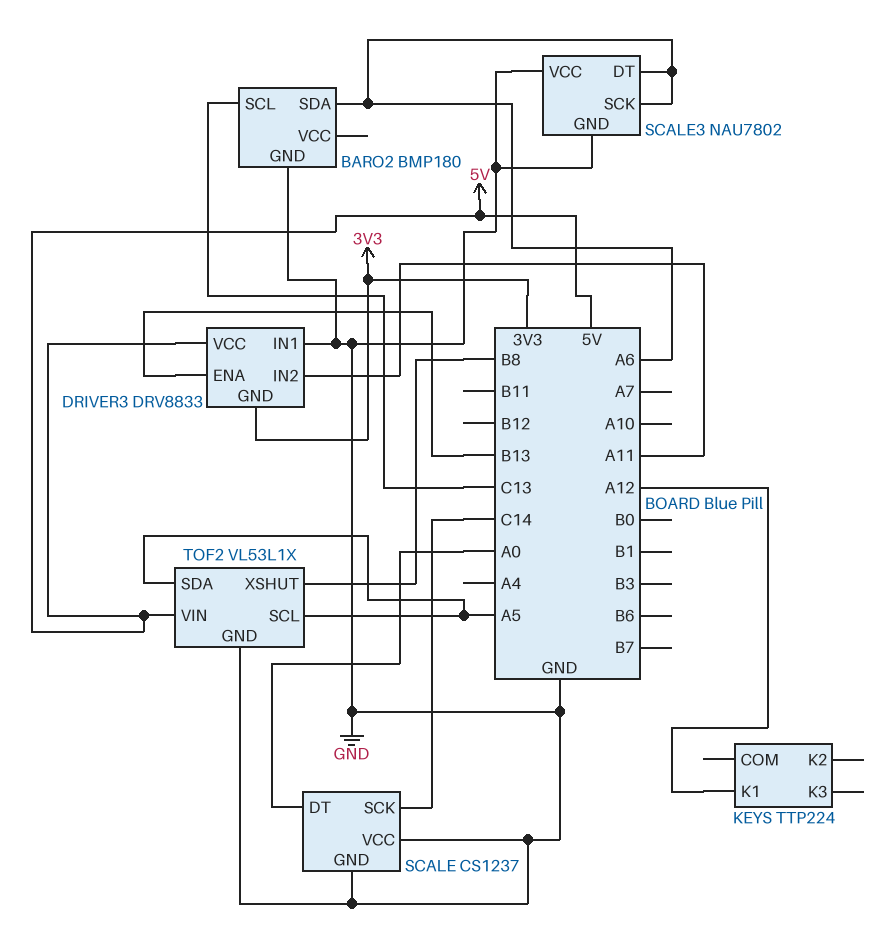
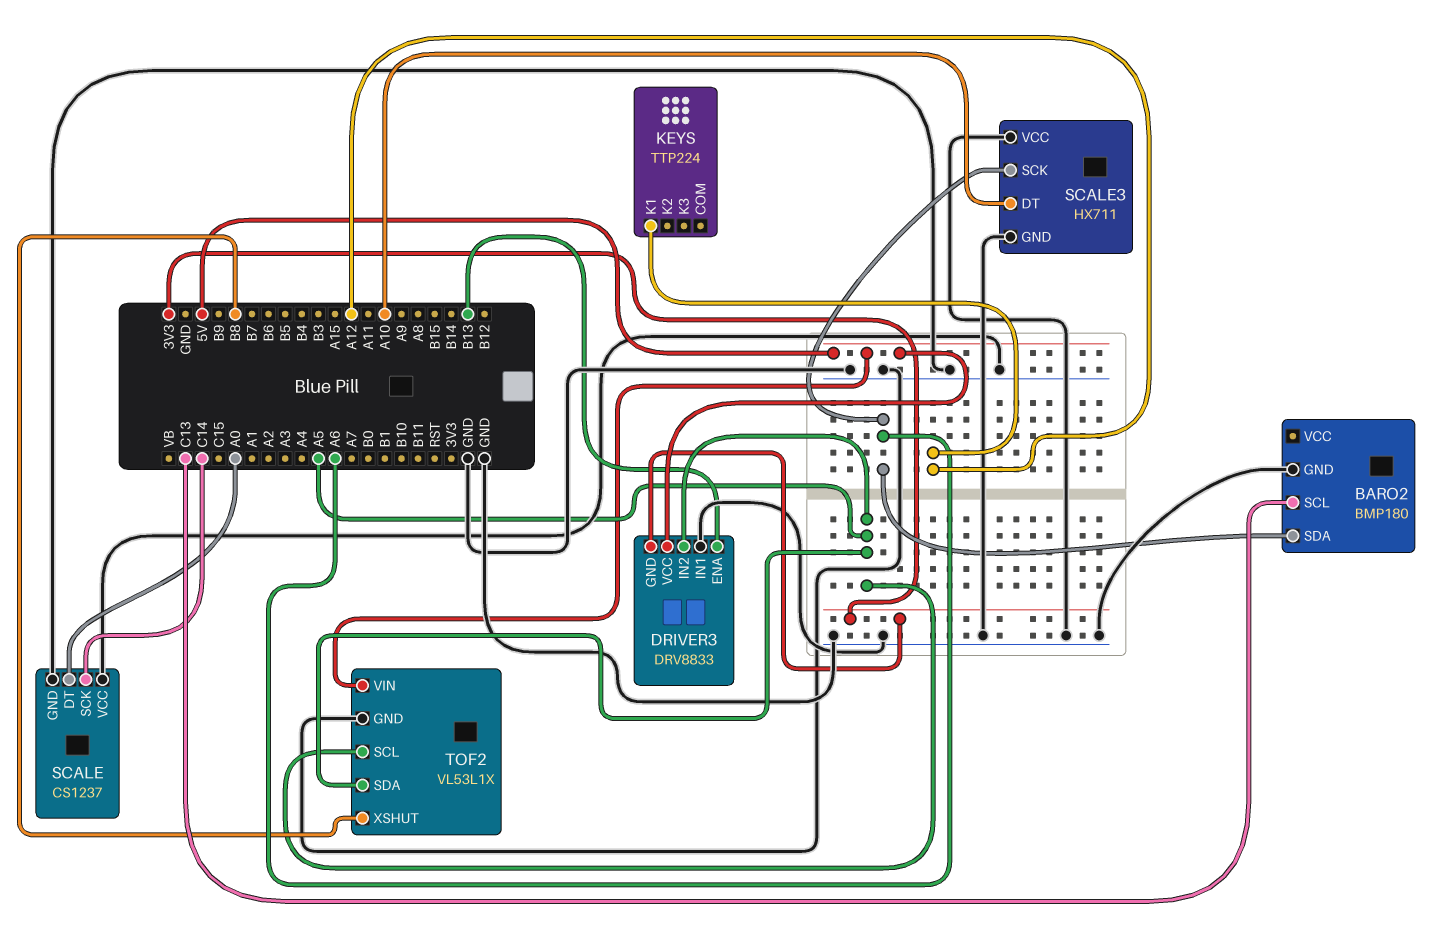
DRIVER3 pin IN2: A11 -> A5
SCALE3: NAU7802 -> HX711
SCALE3 pin DT: A6 -> A10

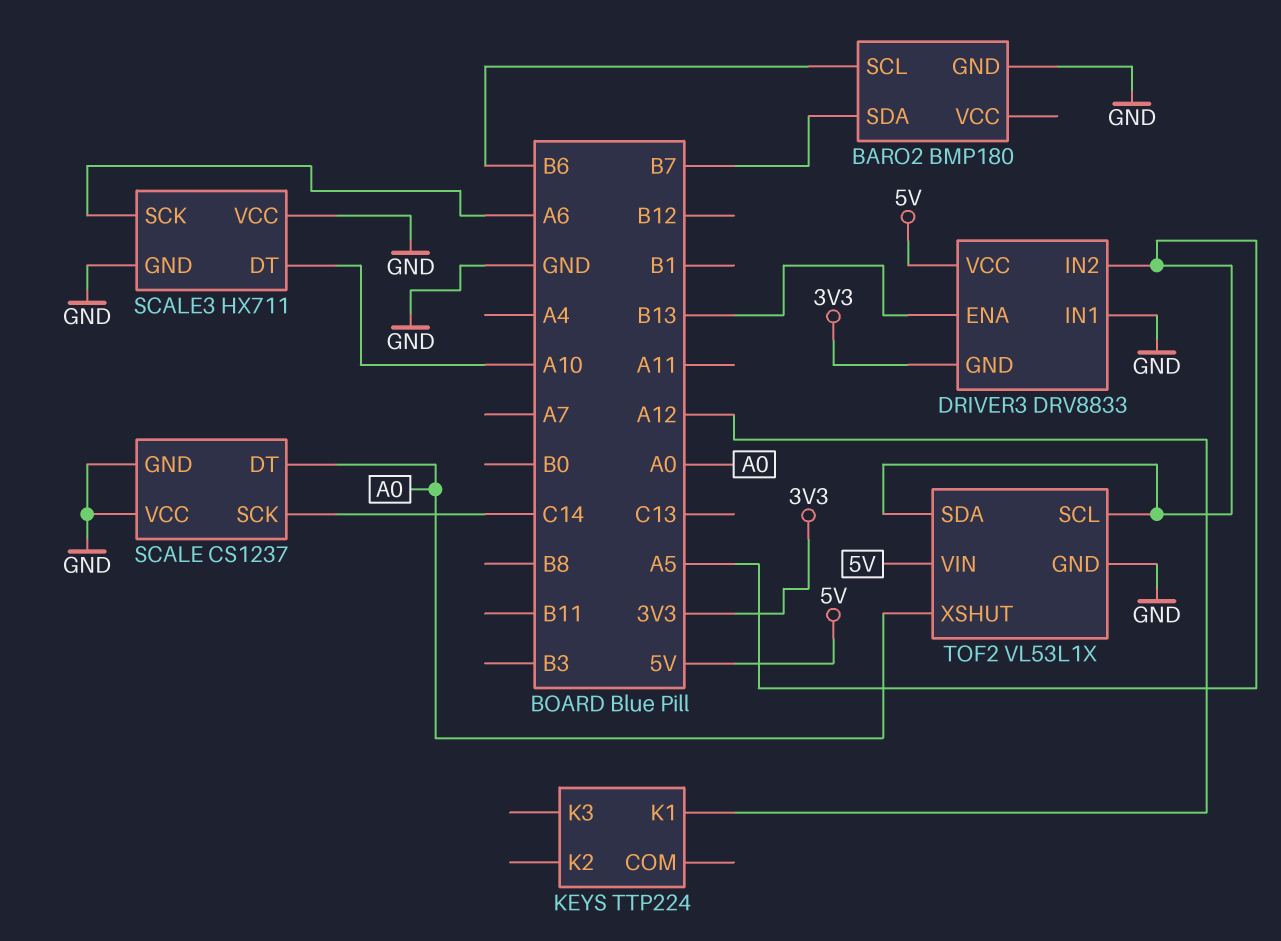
BARO2 pin SCL: C13 -> B6
BARO2 pin SDA: A6 -> B7
TOF2 pin XSHUT: B8 -> A0

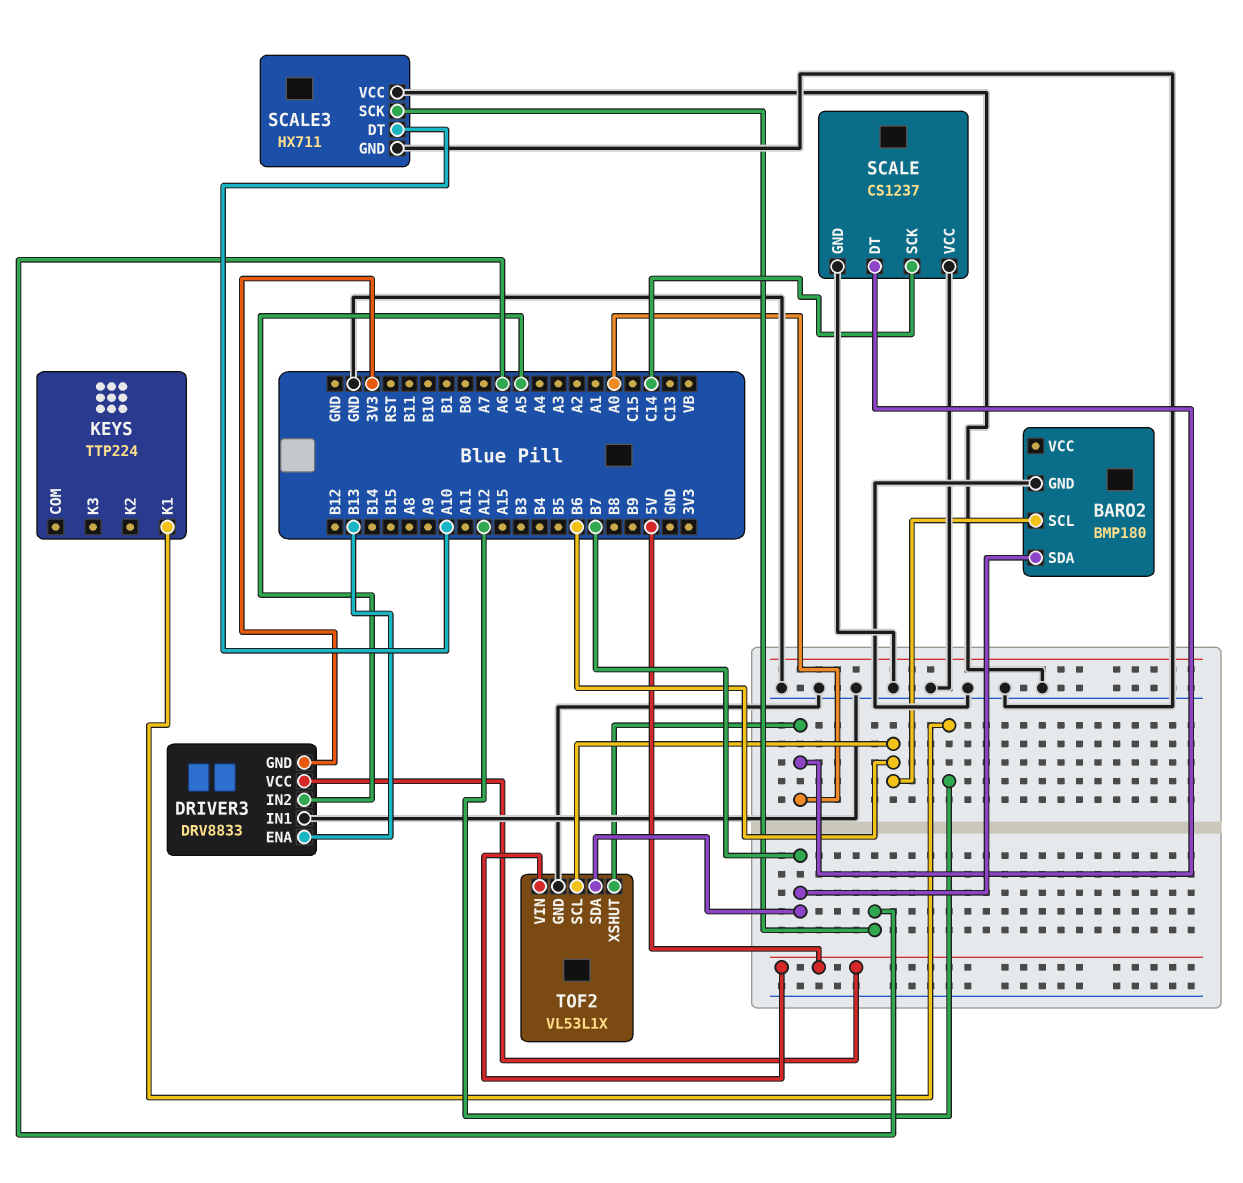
TOF2 pin SCL: A5 -> B6
TOF2 pin SDA: A5 -> B7

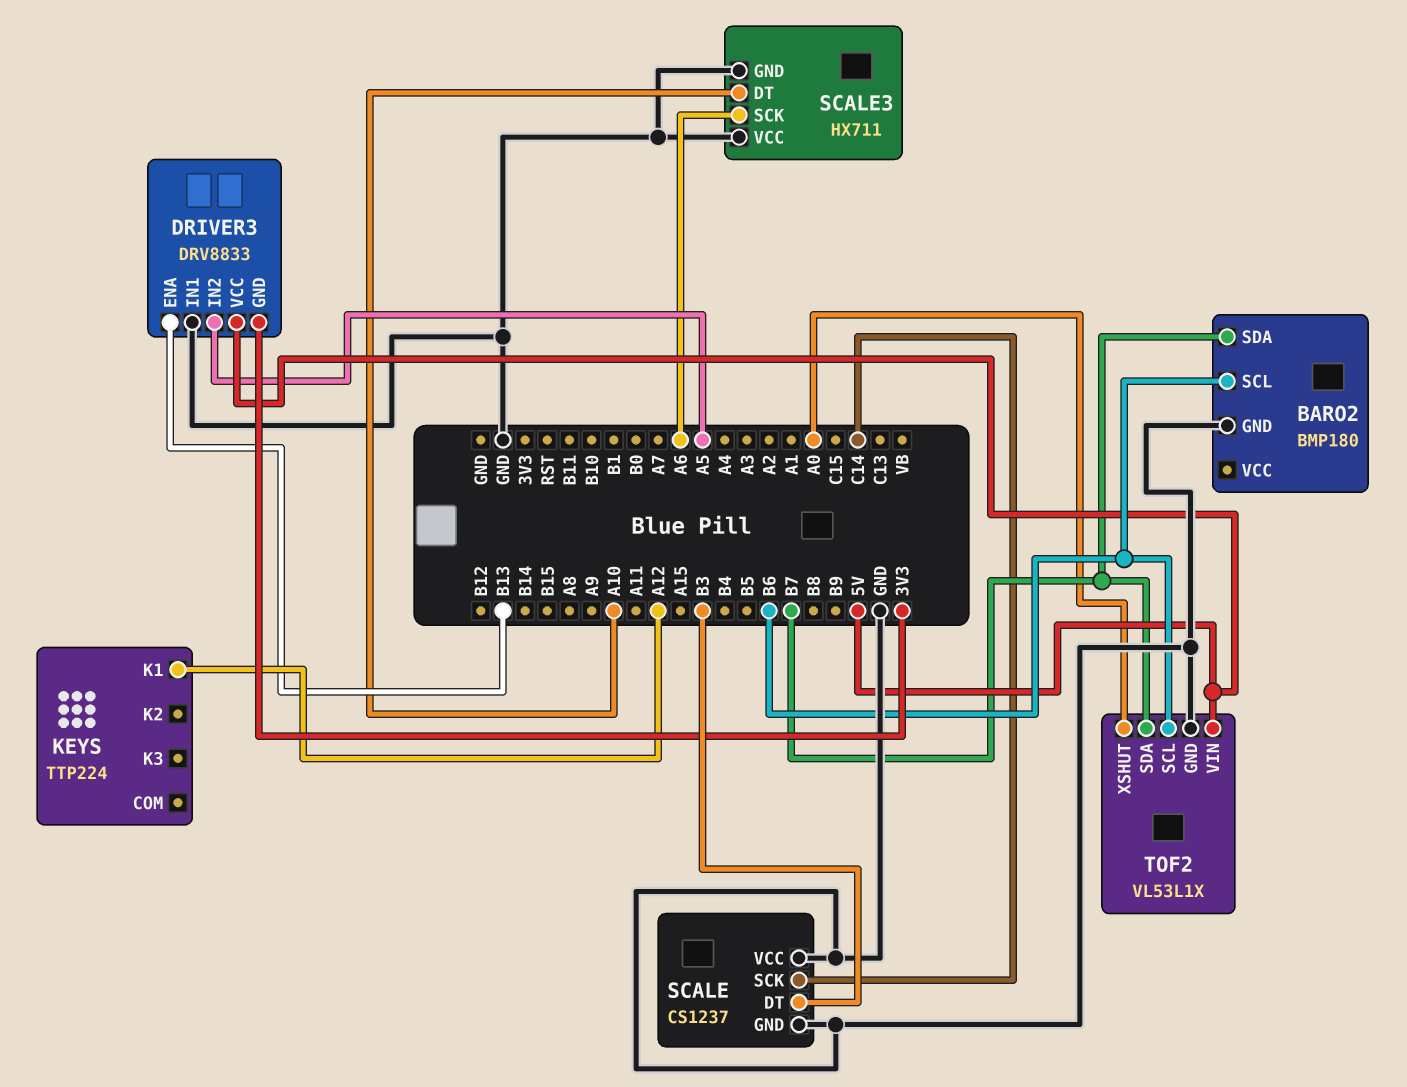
SCALE pin DT: A0 -> B3

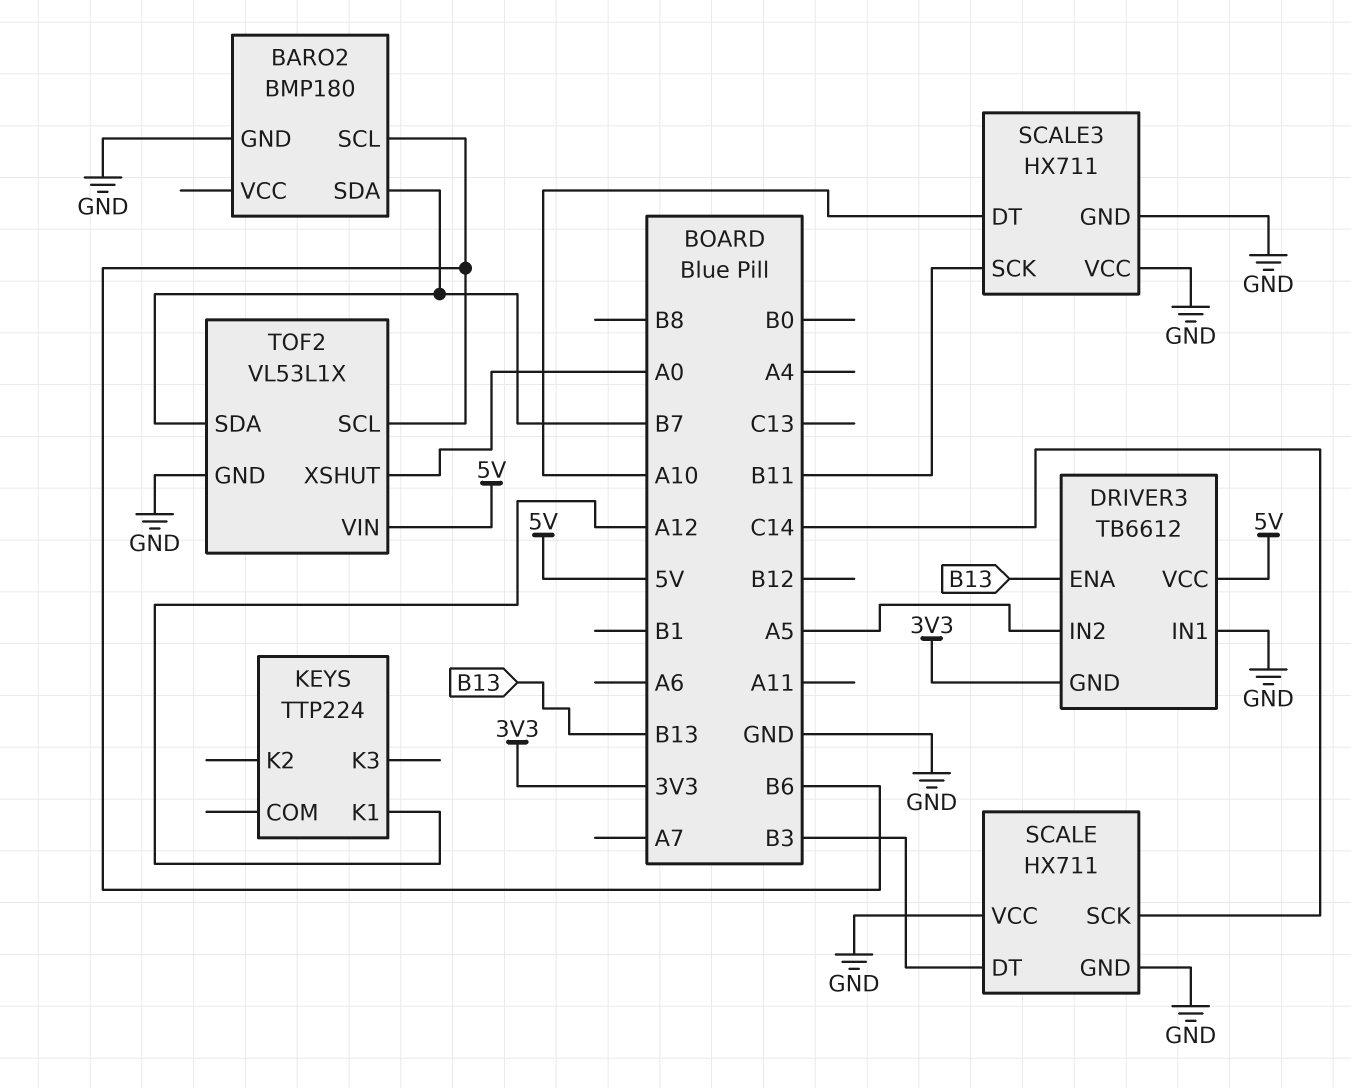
DRIVER3: DRV8833 -> TB6612
SCALE: CS1237 -> HX711
SCALE3 pin SCK: A6 -> B11

